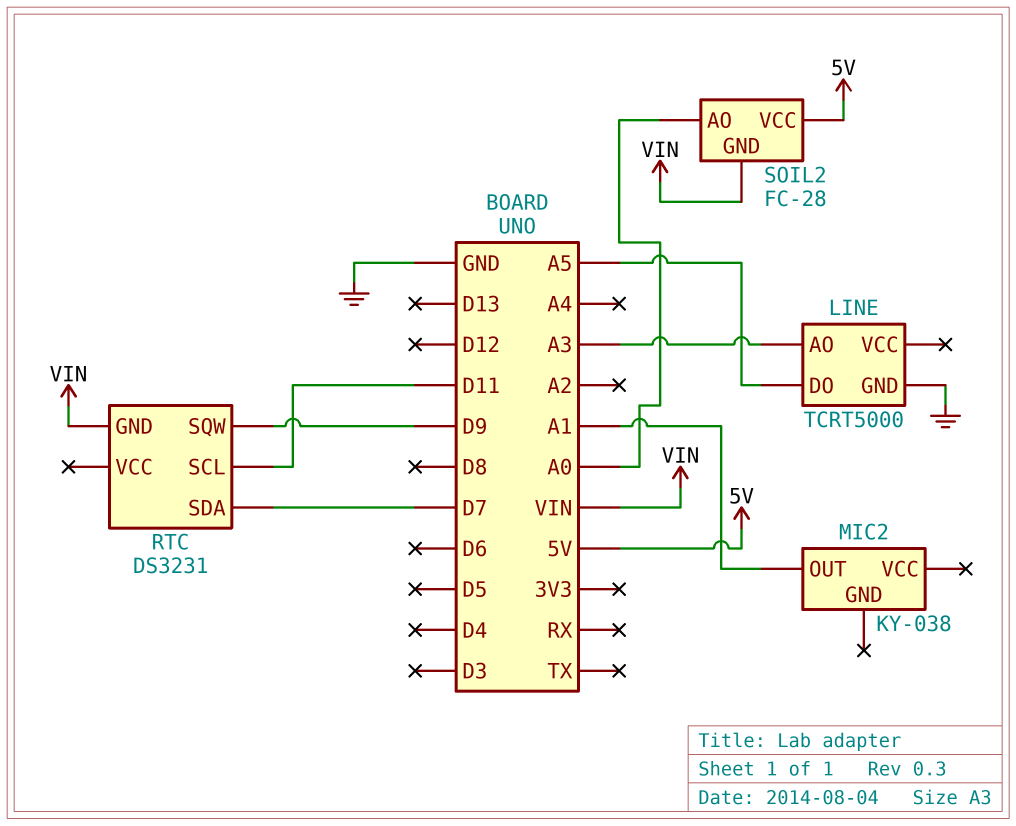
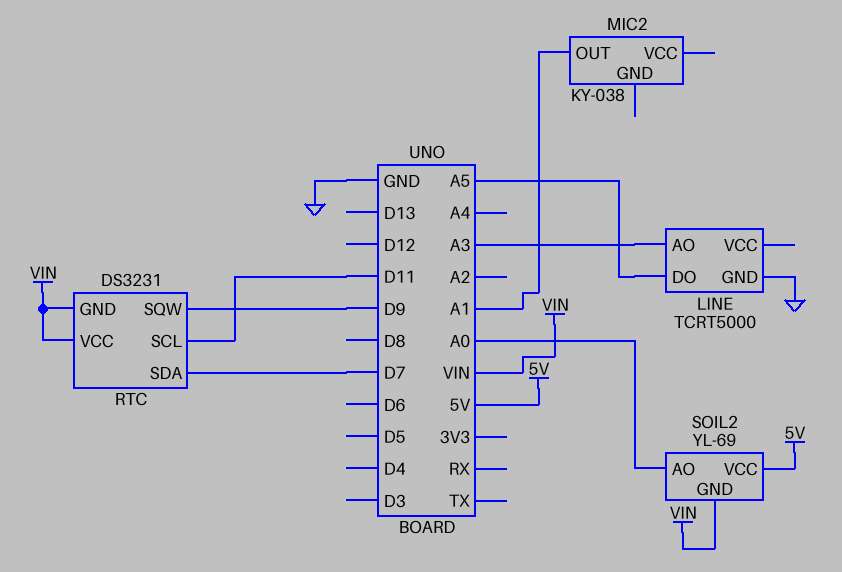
RTC pin VCC: none -> VIN
SOIL2: FC-28 -> YL-69

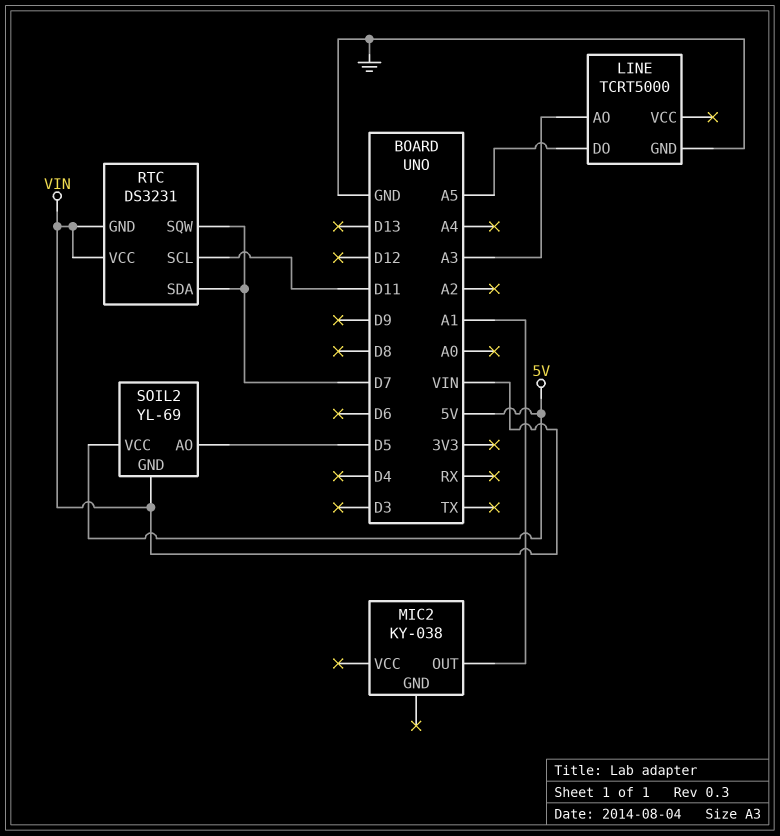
RTC pin SQW: D9 -> D7
SOIL2 pin AO: A0 -> D5

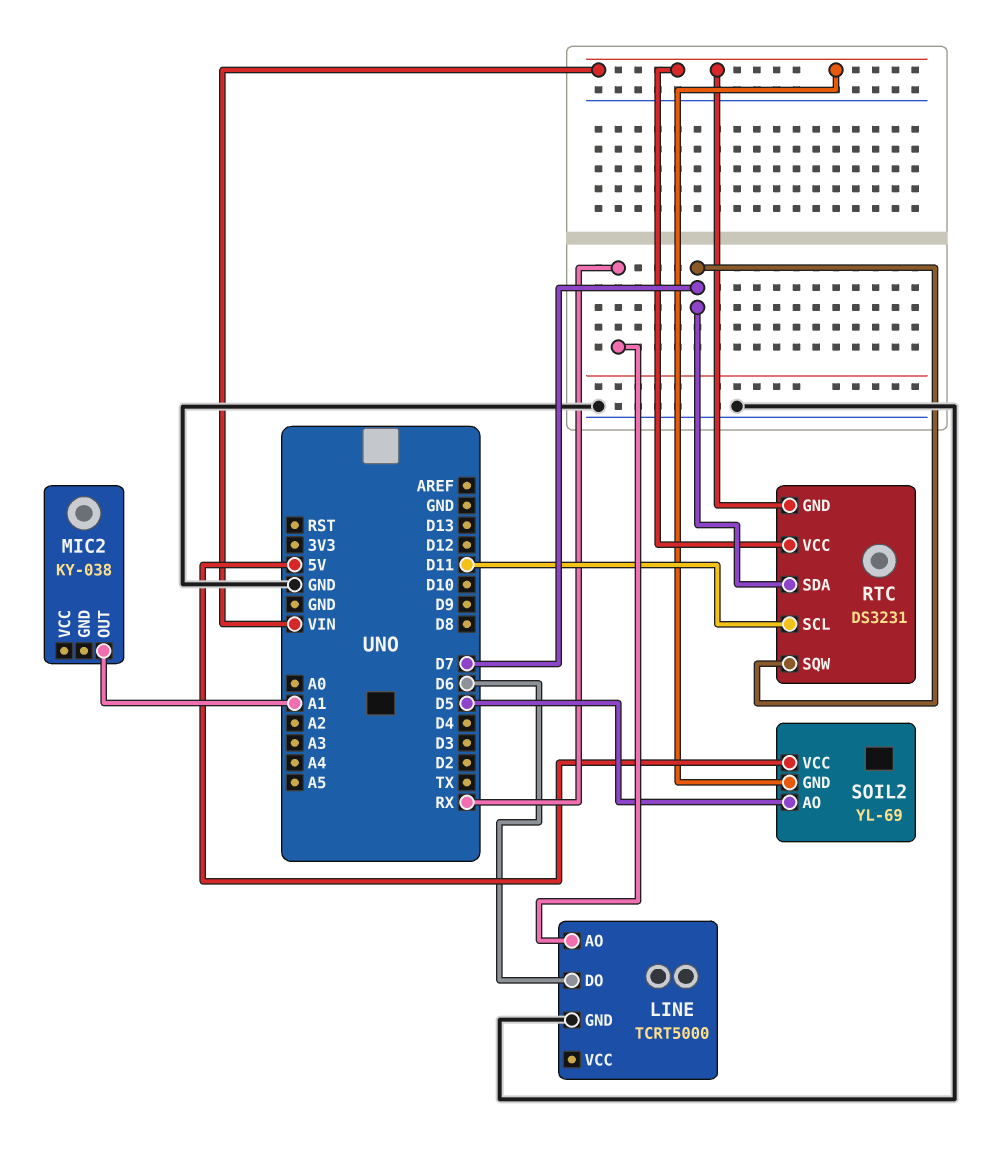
LINE pin AO: A3 -> RX
LINE pin DO: A5 -> D6

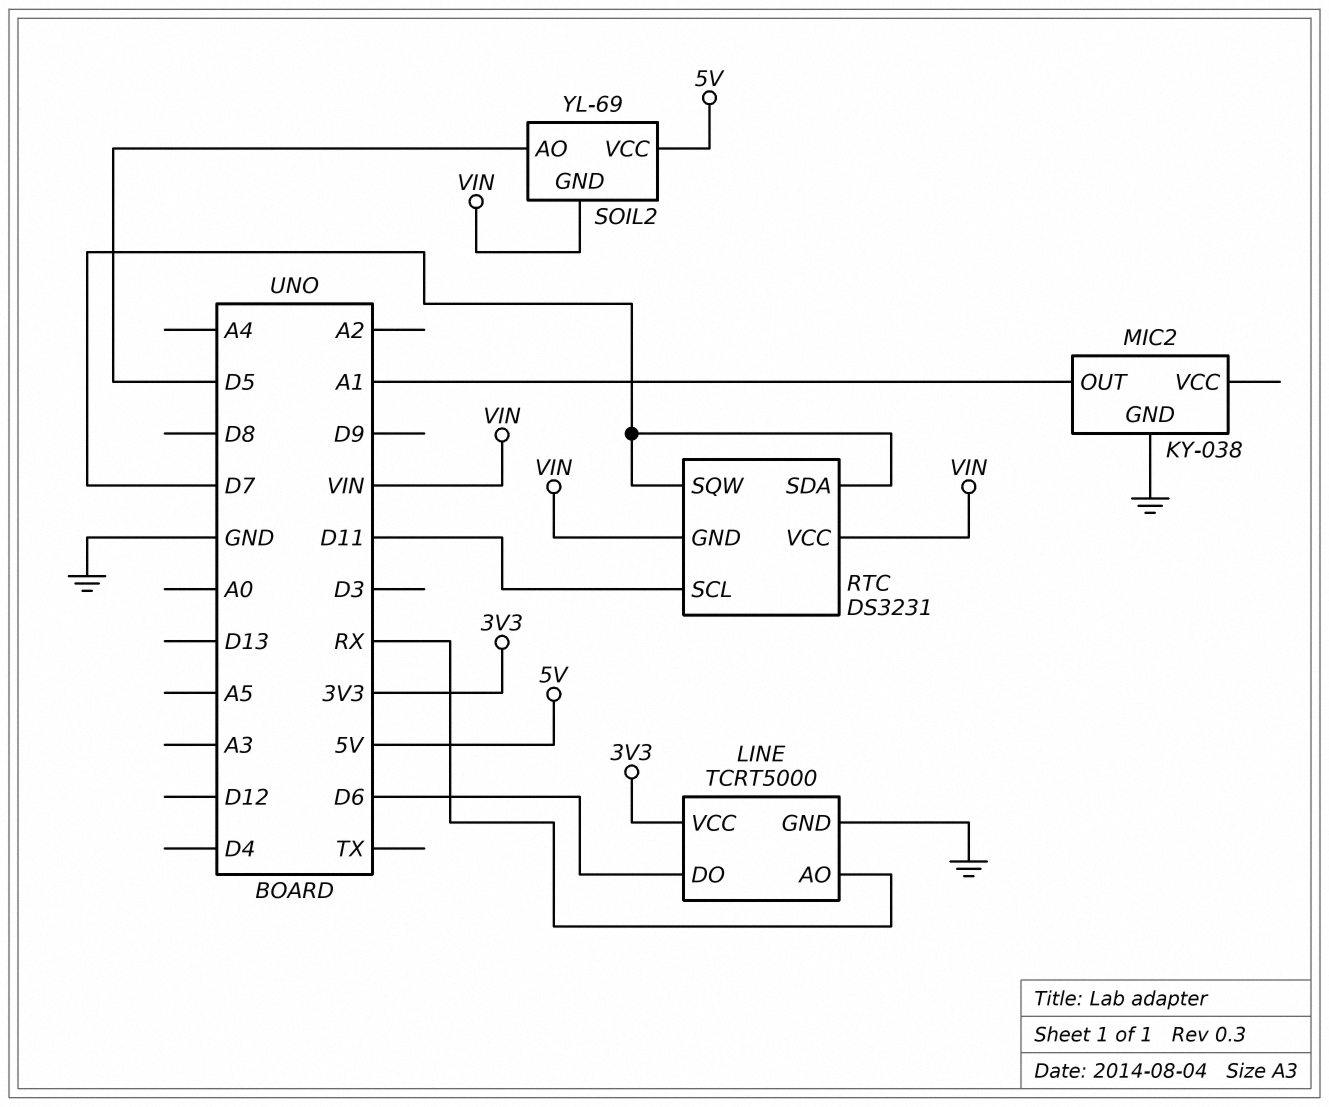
LINE pin VCC: none -> 3V3
MIC2 pin GND: none -> GND

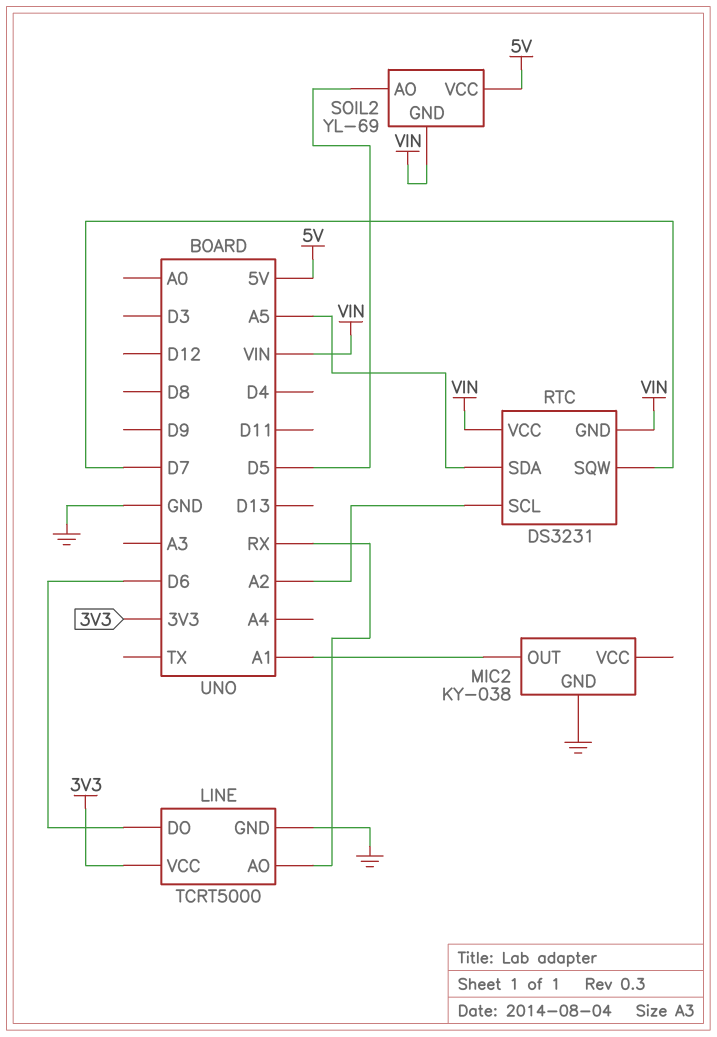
RTC pin SCL: D11 -> A2
RTC pin SDA: D7 -> A5

